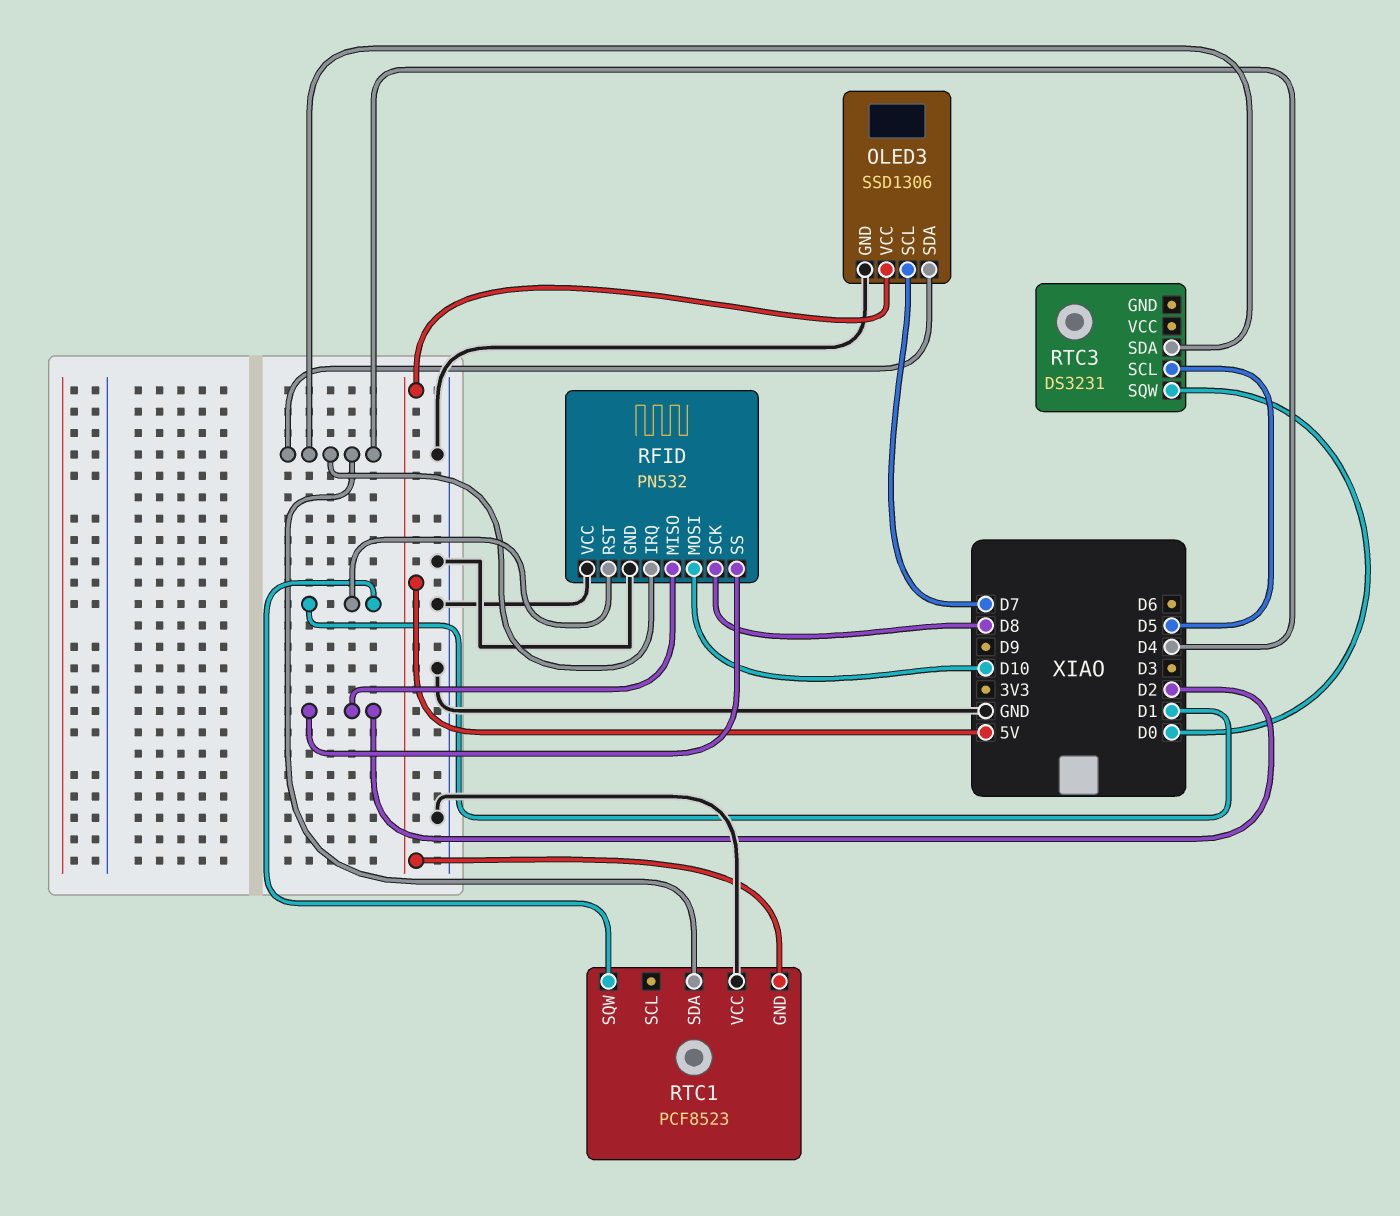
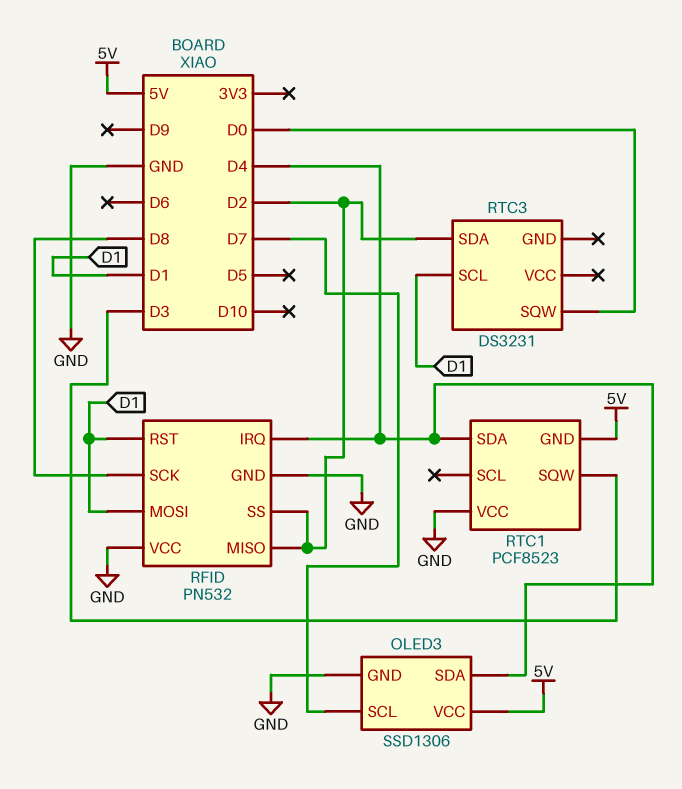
RFID pin MOSI: D10 -> D1
RTC1 pin SQW: D1 -> D3
RTC3 pin SCL: D5 -> D1
RTC3 pin SDA: D4 -> D2

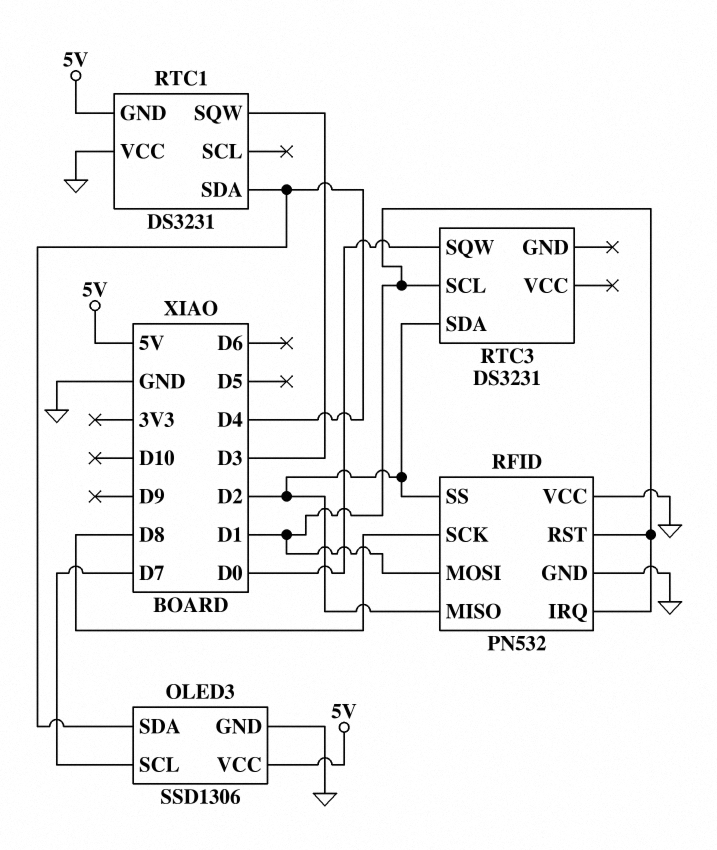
RFID pin IRQ: D4 -> D1
RTC1: PCF8523 -> DS3231

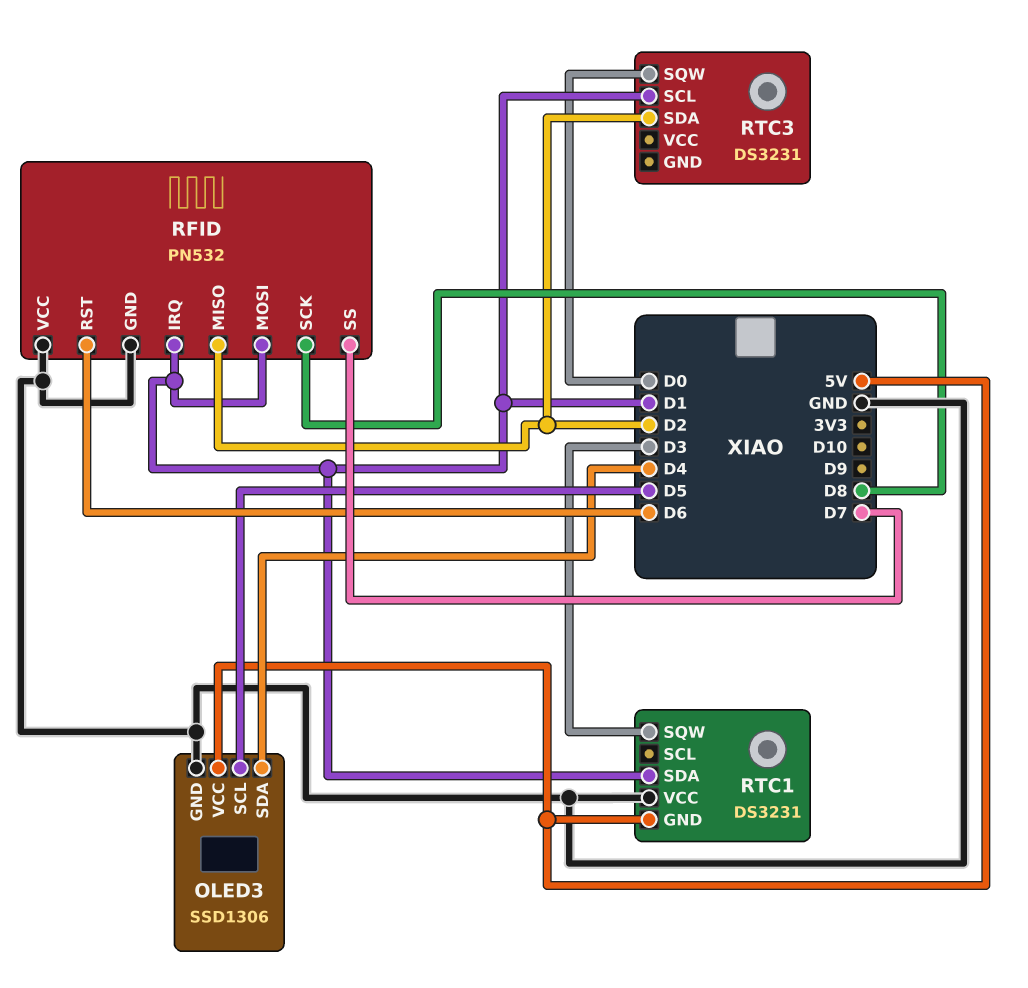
OLED3 pin SCL: D7 -> D5
RFID pin RST: D1 -> D6
RFID pin SS: D2 -> D7
RTC1 pin SDA: D4 -> D1

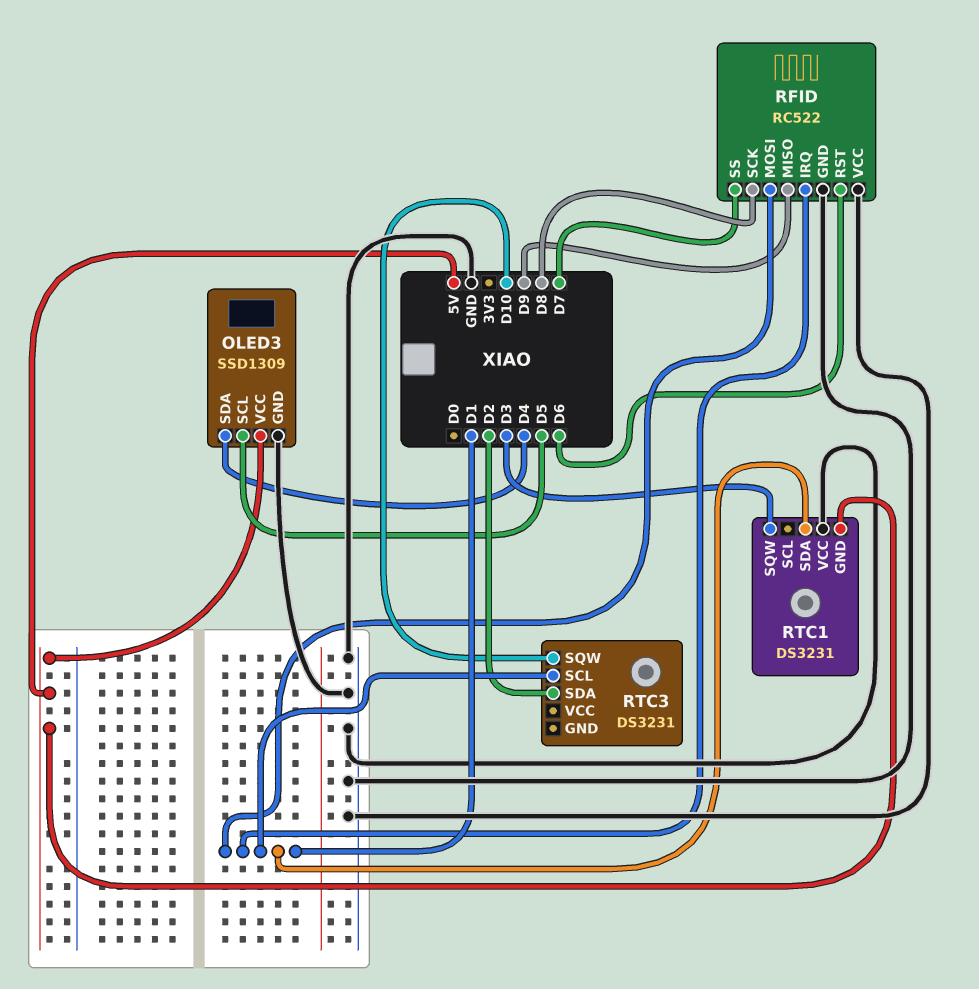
OLED3: SSD1306 -> SSD1309
RFID: PN532 -> RC522
RFID pin MISO: D2 -> D9
RTC3 pin SQW: D0 -> D10

